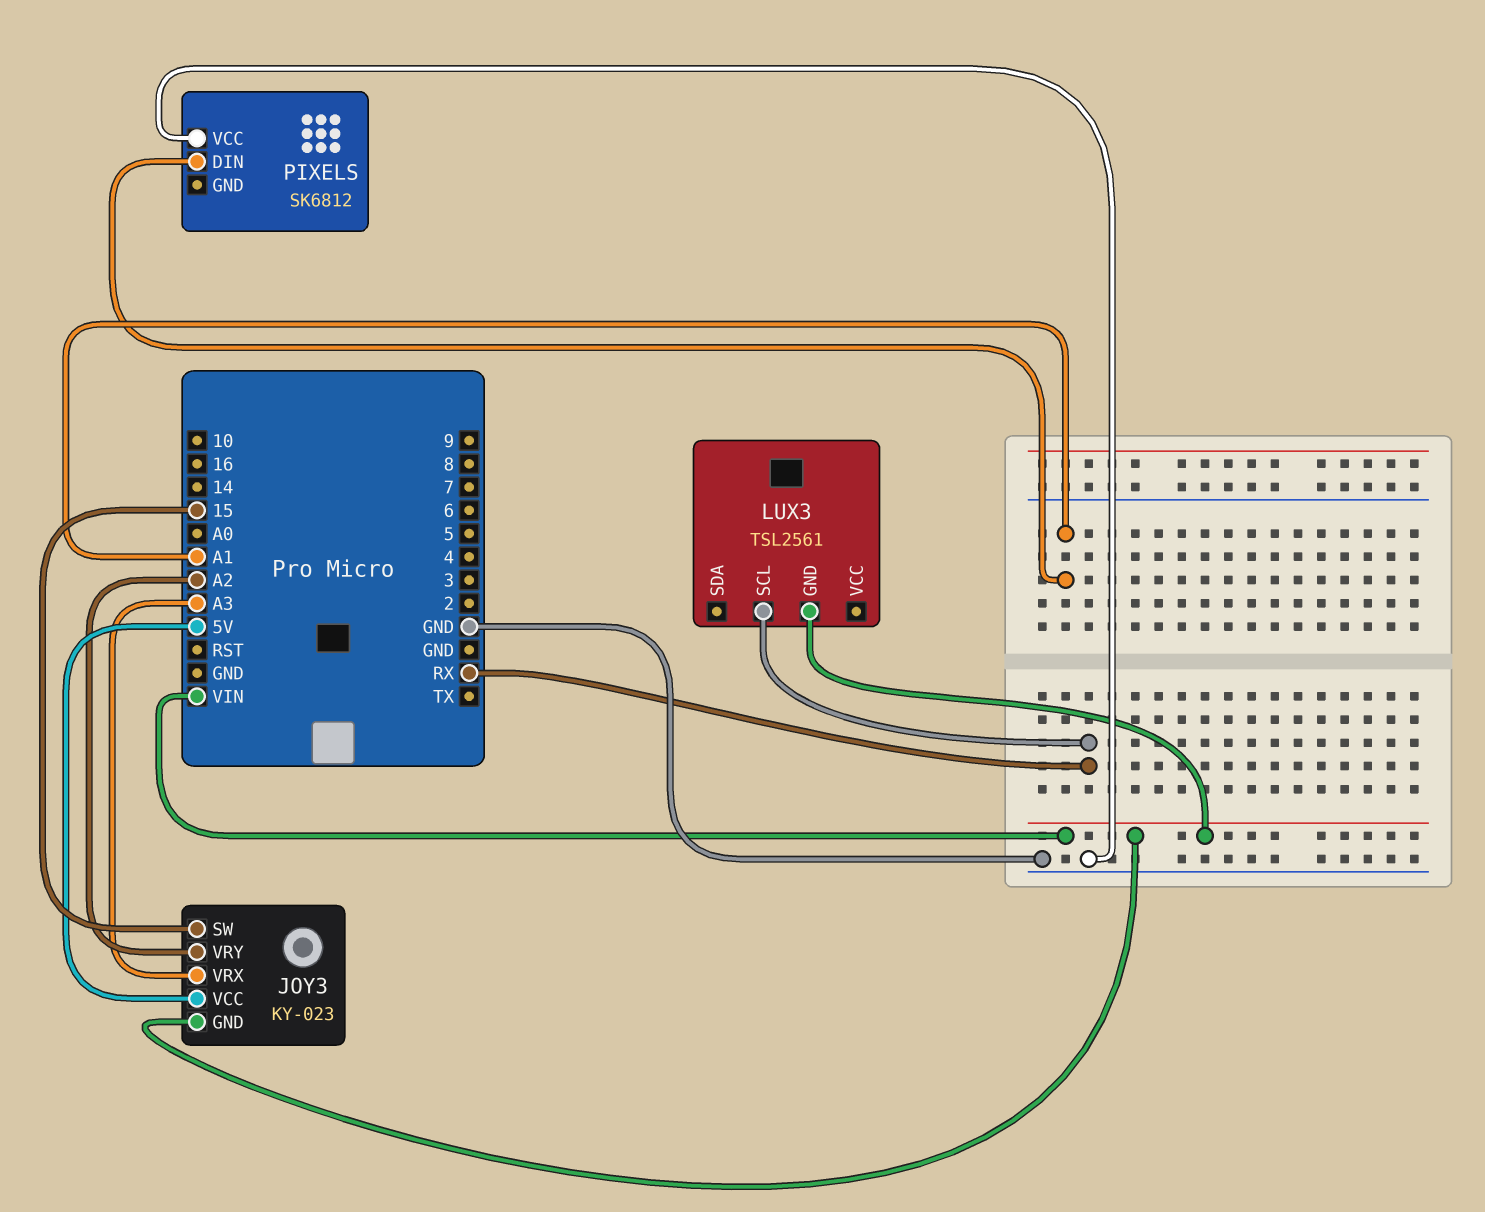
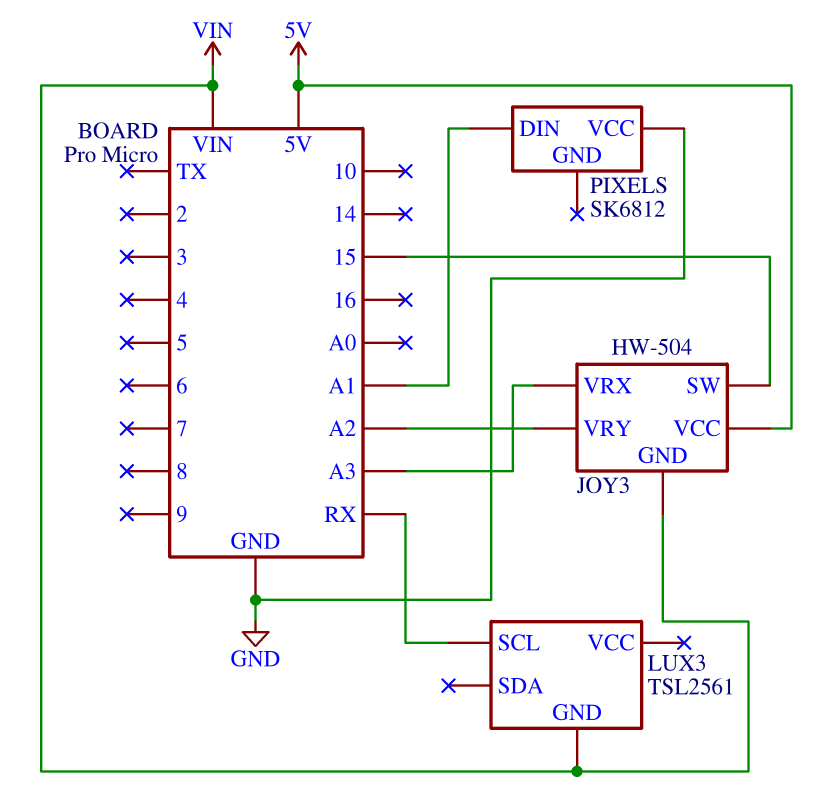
JOY3: KY-023 -> HW-504

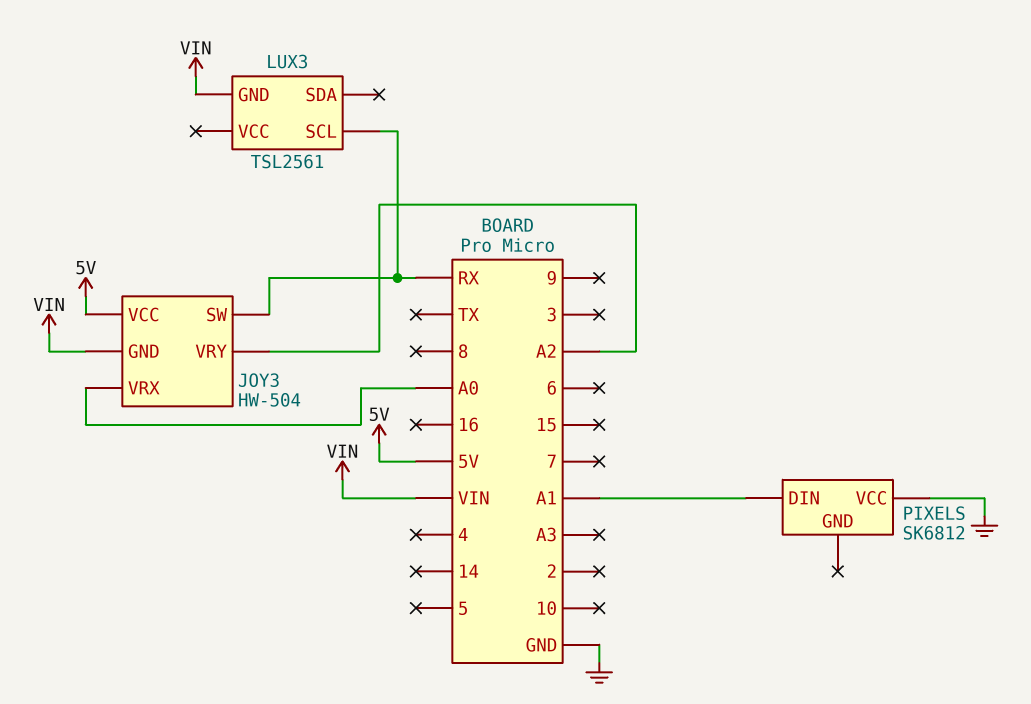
JOY3 pin SW: 15 -> RX
JOY3 pin VRX: A3 -> A0

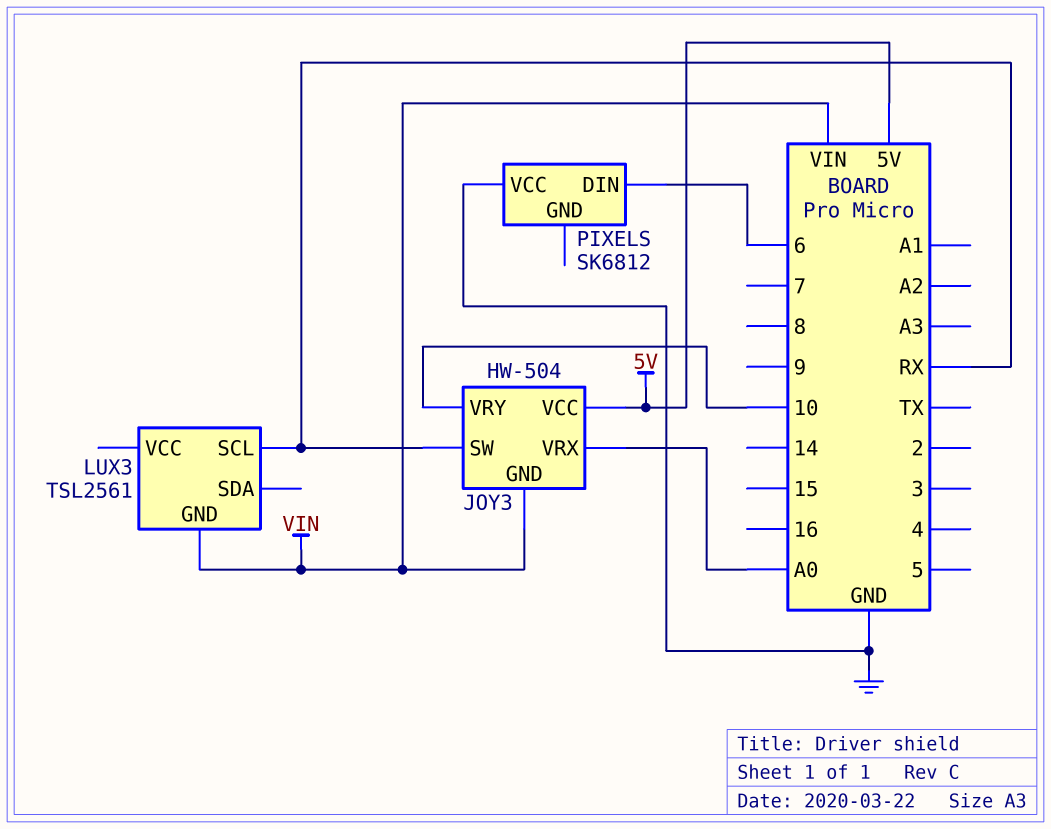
JOY3 pin VRY: A2 -> 10
PIXELS pin DIN: A1 -> 6

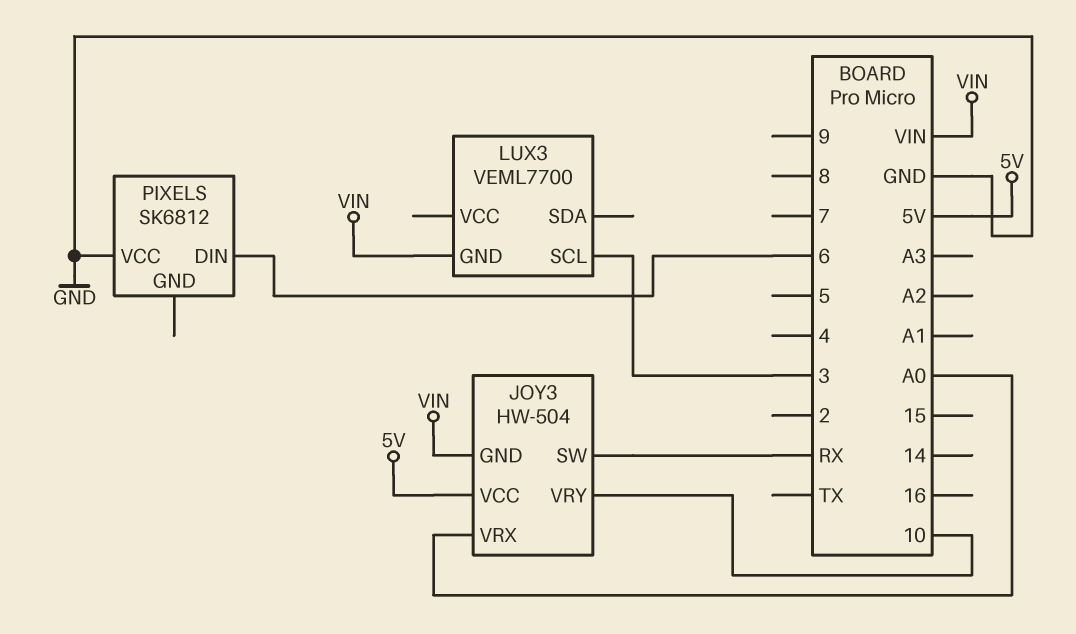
LUX3: TSL2561 -> VEML7700
LUX3 pin SCL: RX -> 3

